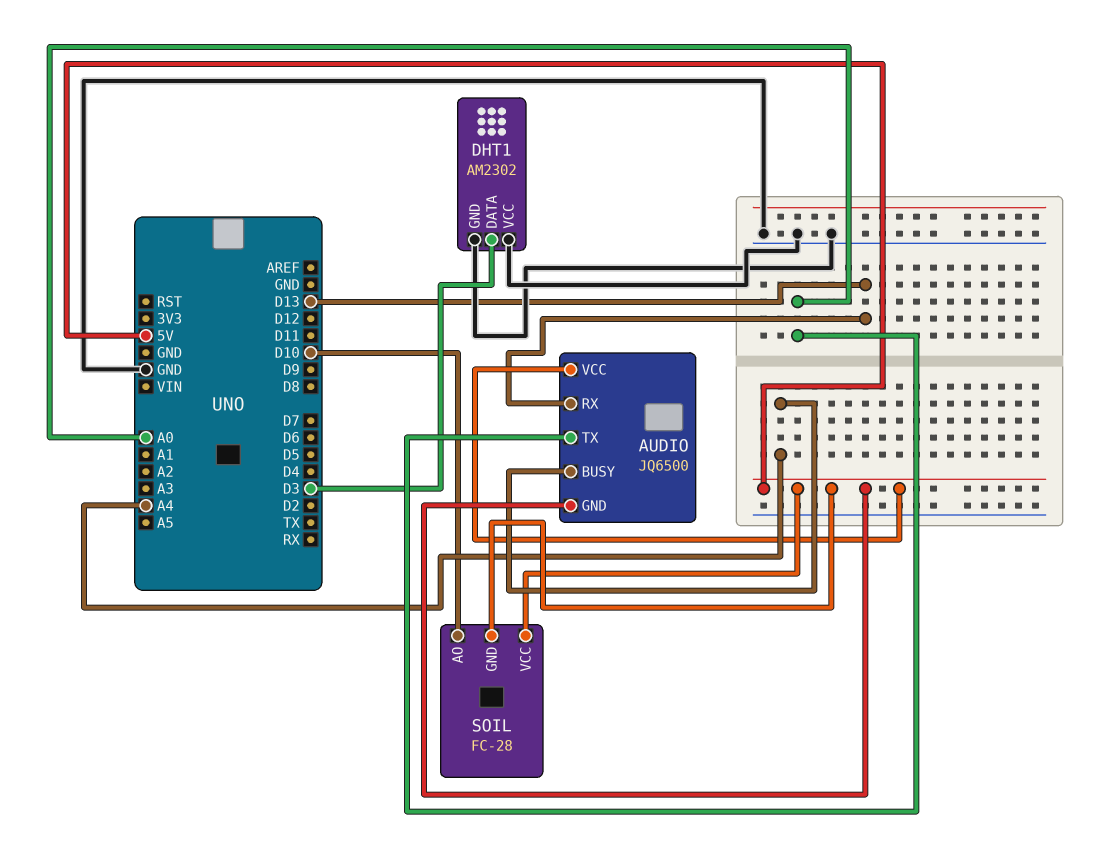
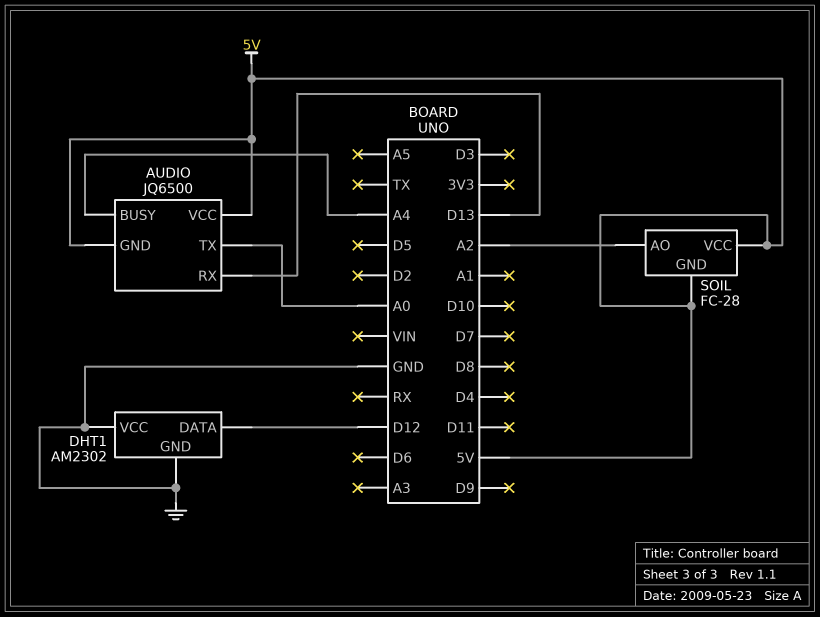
DHT1 pin DATA: D3 -> D12
SOIL pin AO: D10 -> A2

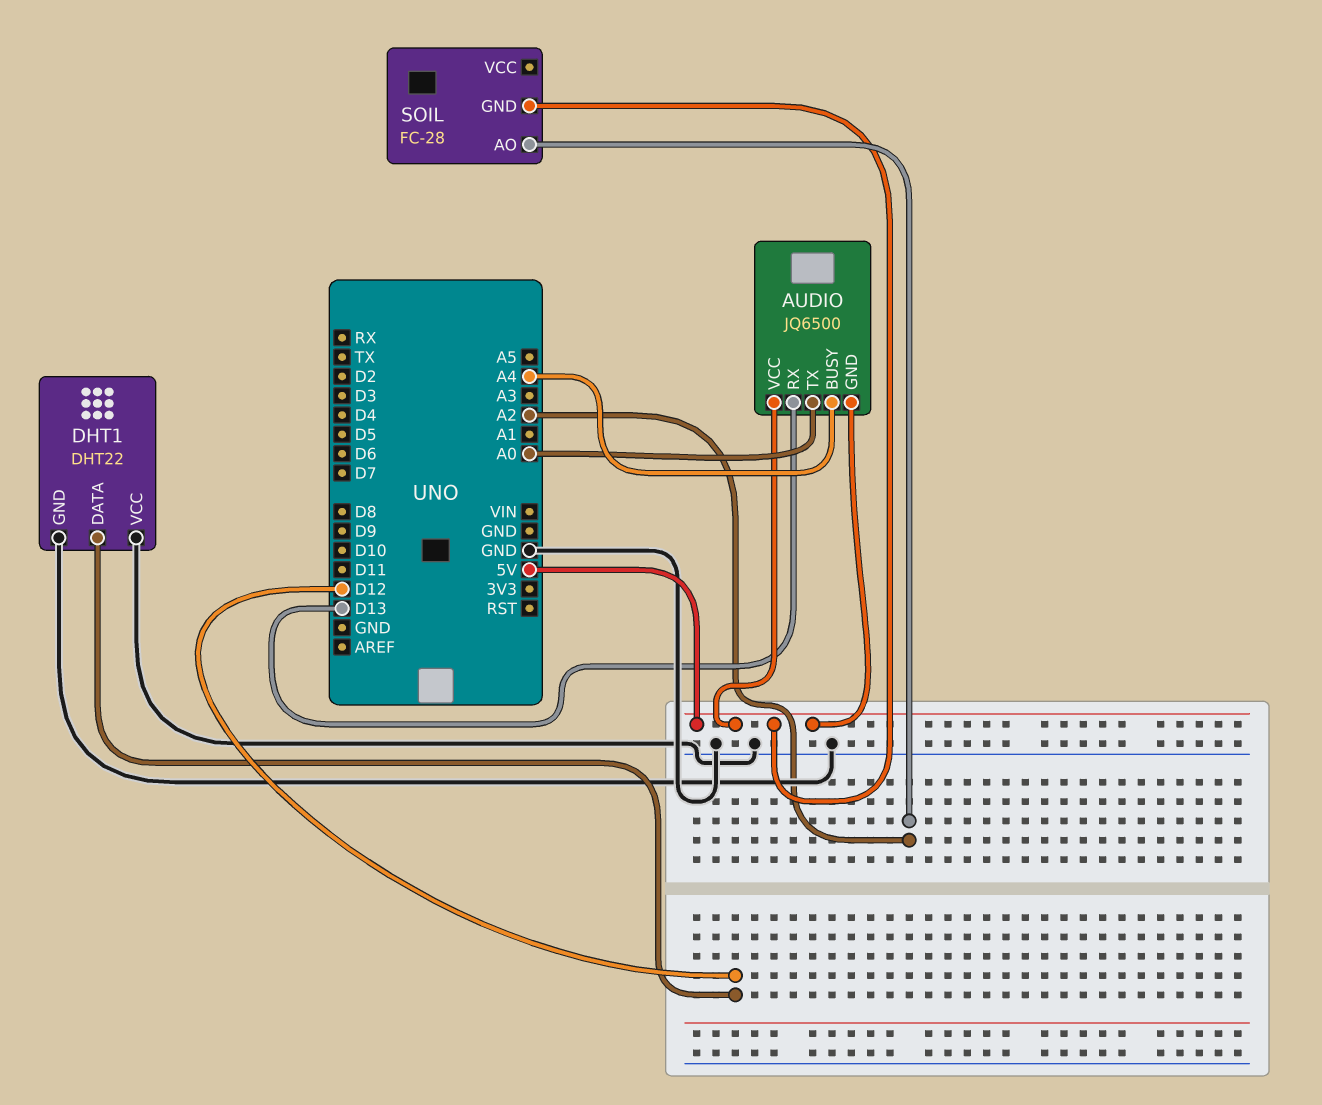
DHT1: AM2302 -> DHT22
SOIL pin VCC: 5V -> none

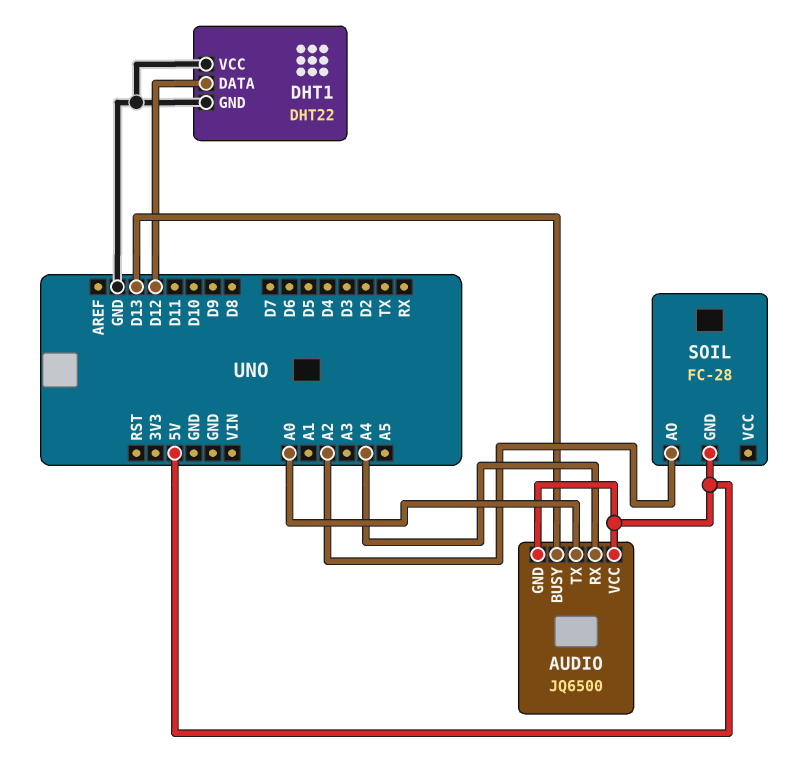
AUDIO pin BUSY: A4 -> D13
AUDIO pin RX: D13 -> A4

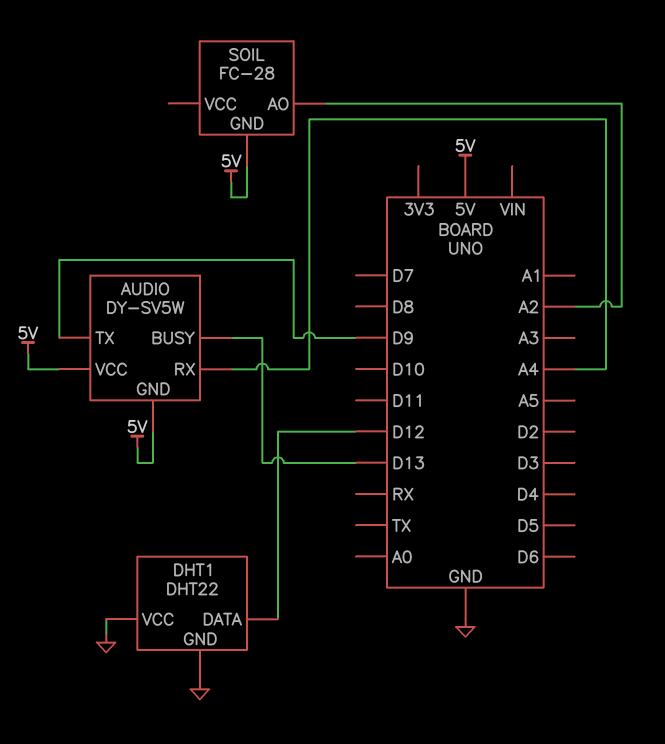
AUDIO: JQ6500 -> DY-SV5W
AUDIO pin TX: A0 -> D9

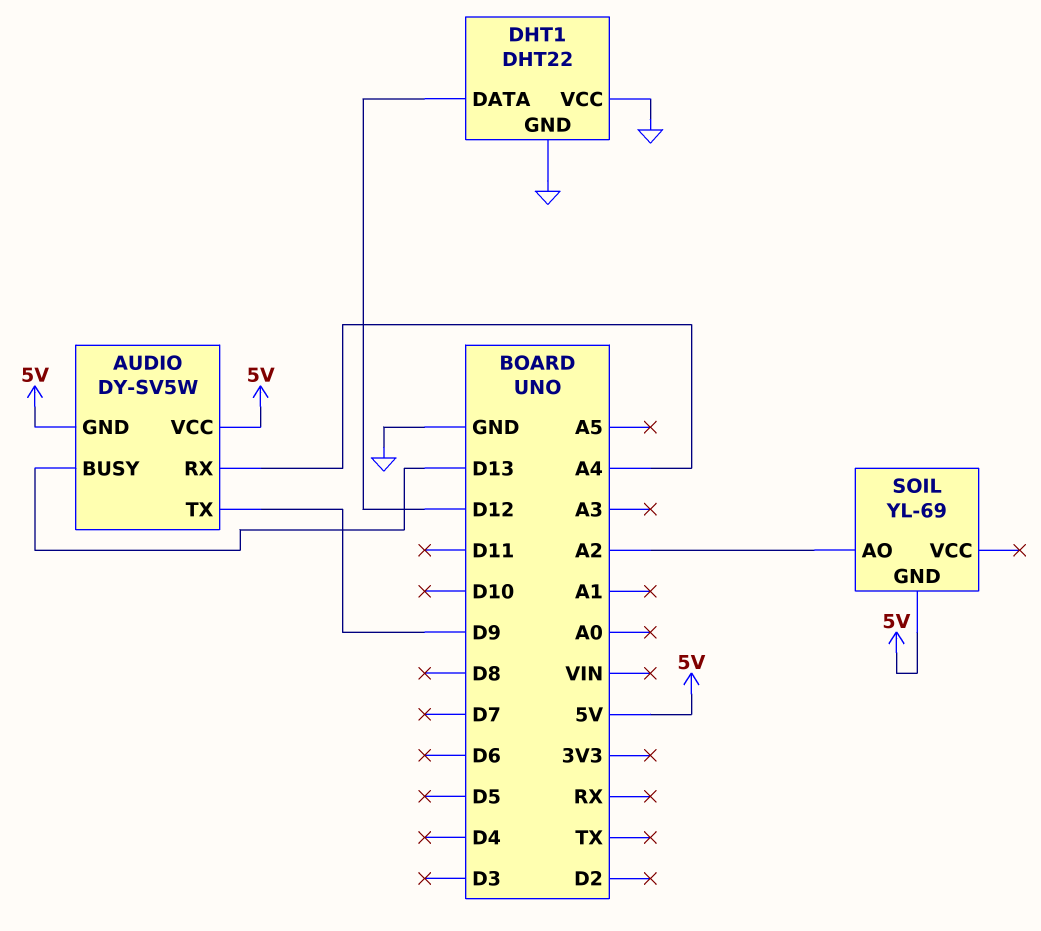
SOIL: FC-28 -> YL-69

